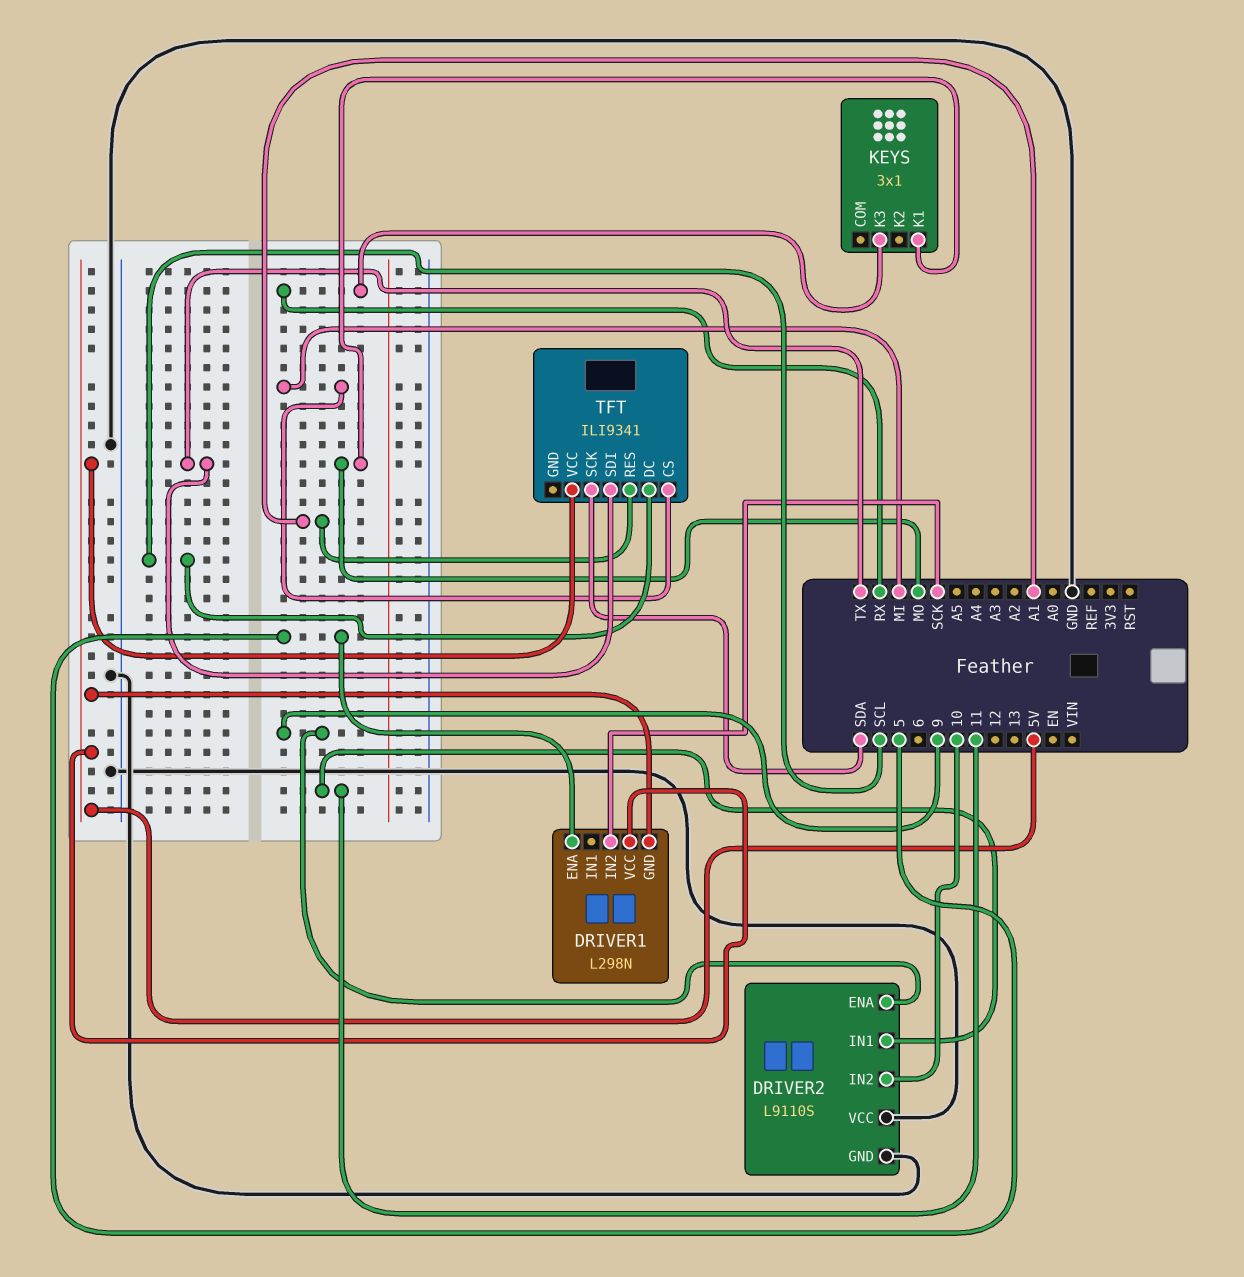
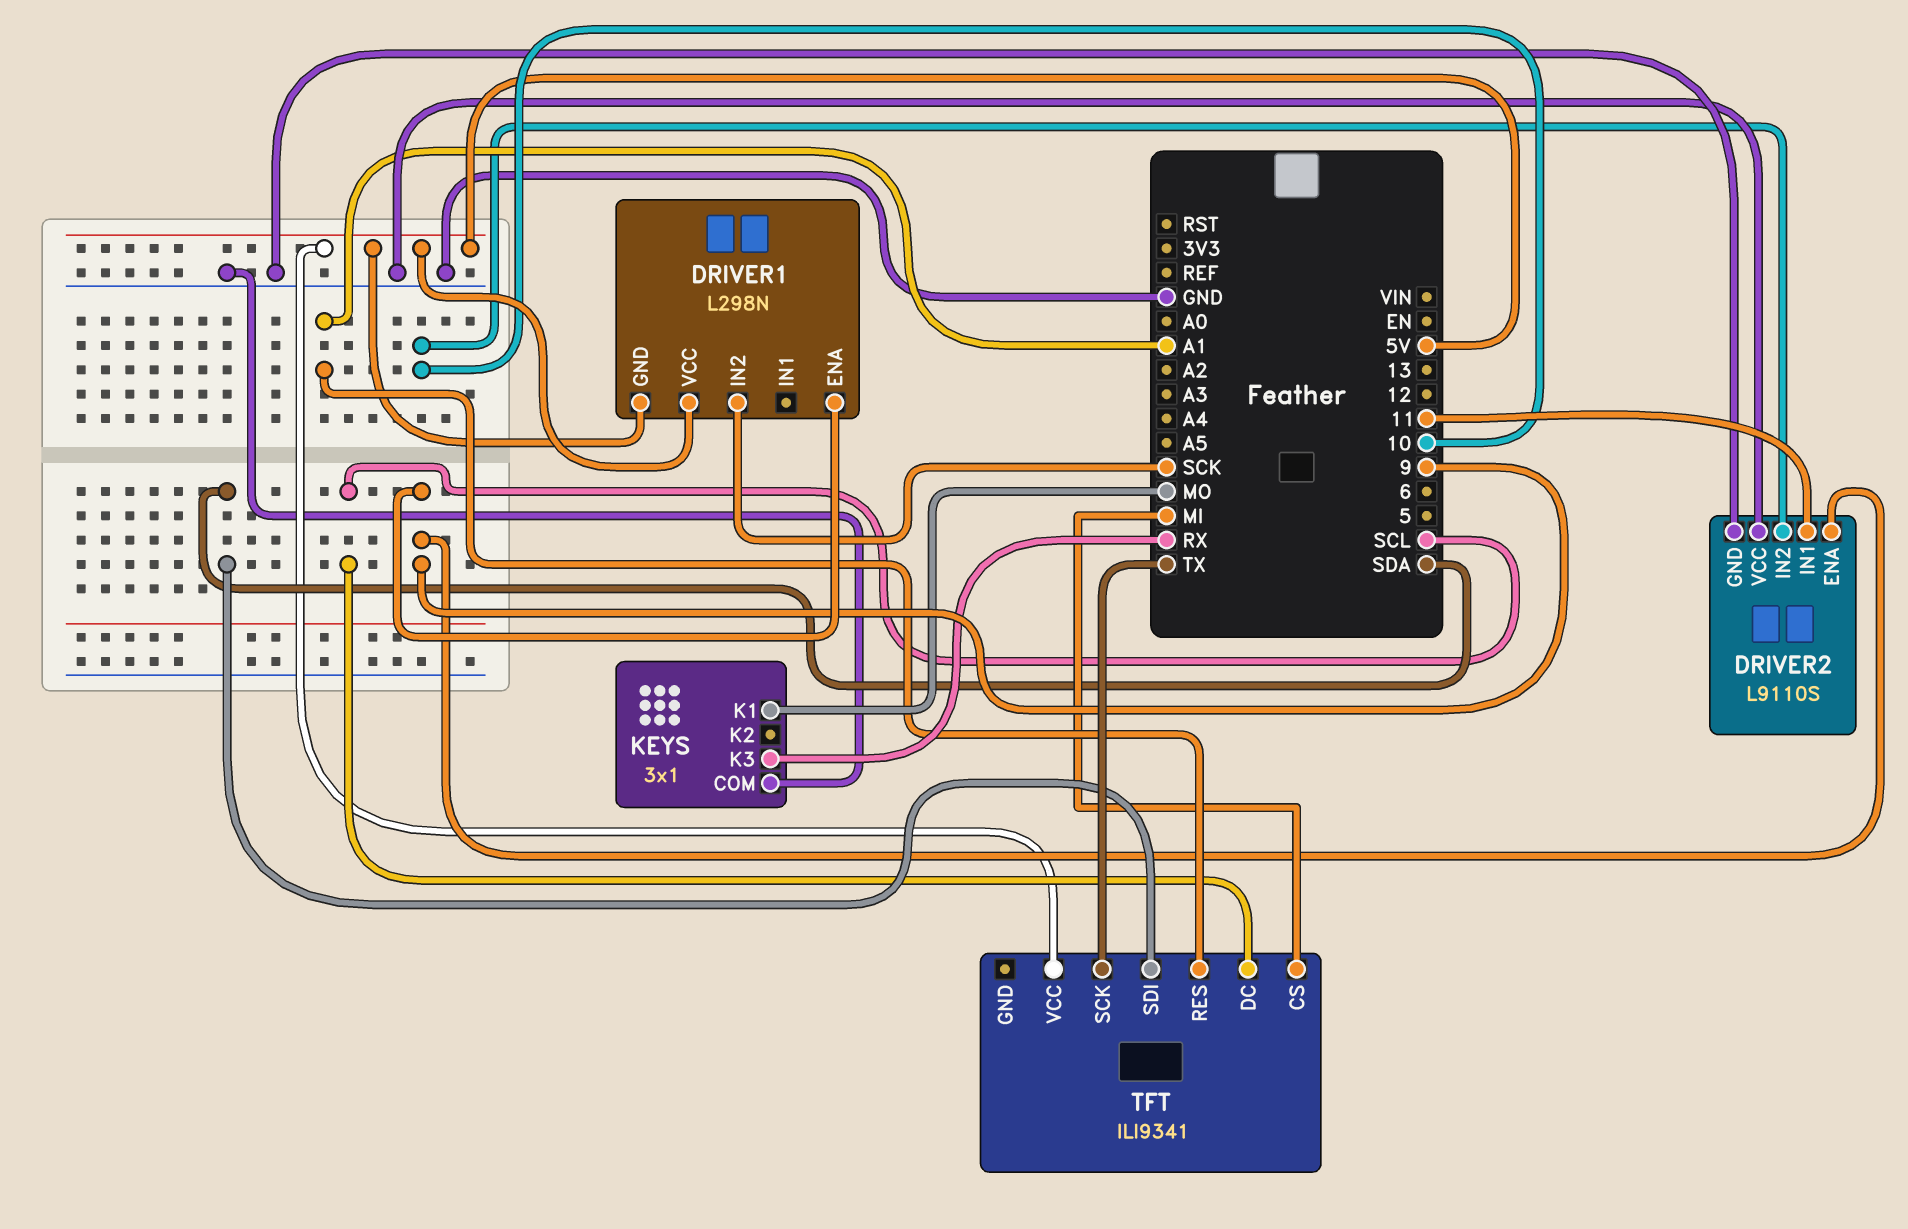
DRIVER1 pin ENA: 5 -> 9
KEYS pin COM: none -> GND
TFT pin SCK: SDA -> TX
TFT pin SDI: TX -> SDA

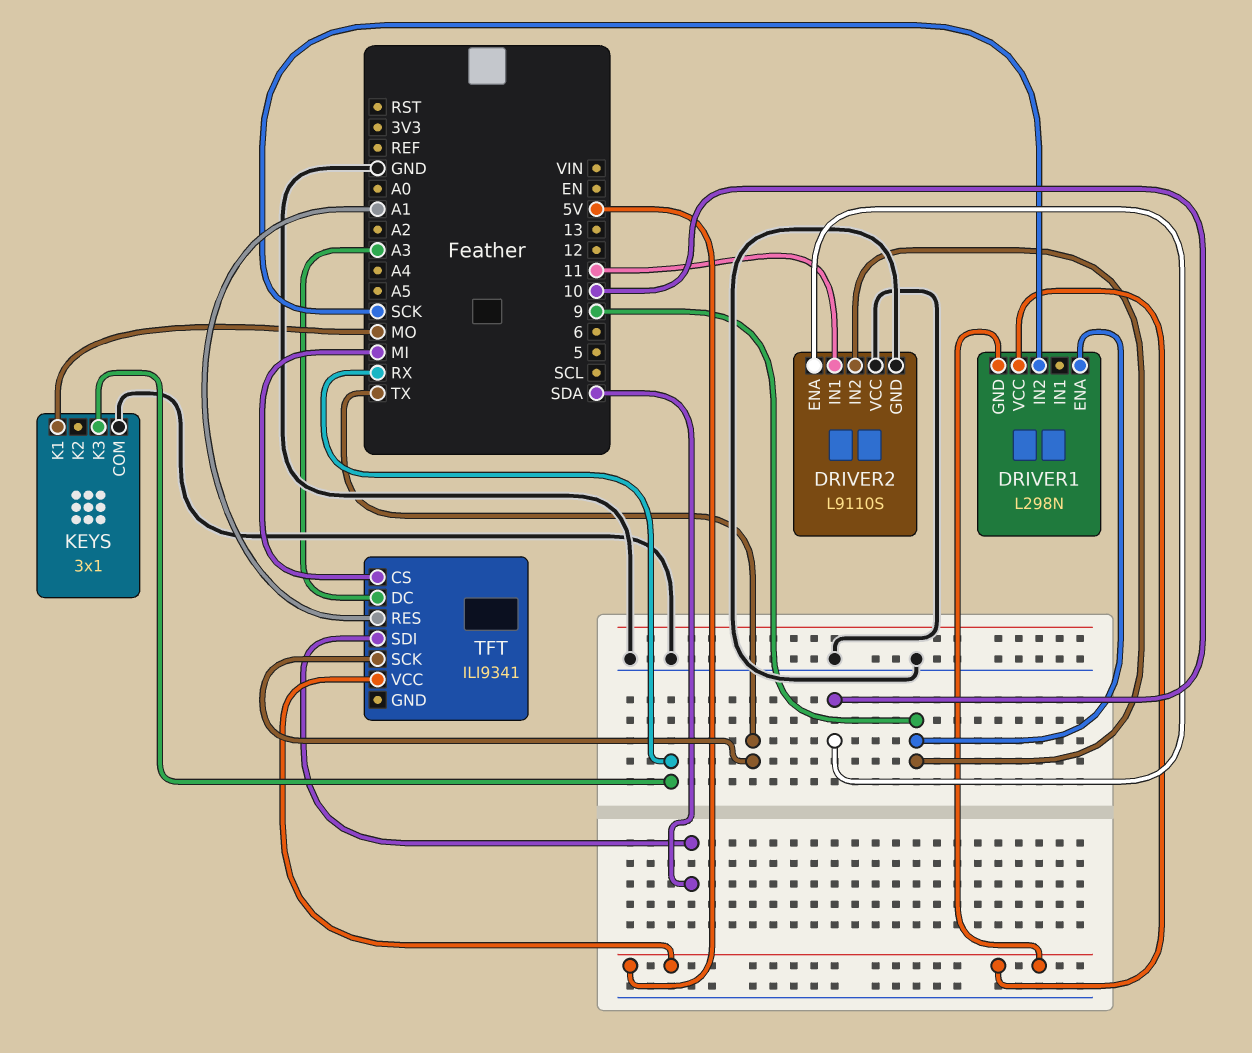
DRIVER2 pin ENA: 9 -> 10
DRIVER2 pin IN2: 10 -> 9
TFT pin DC: SCL -> A3

